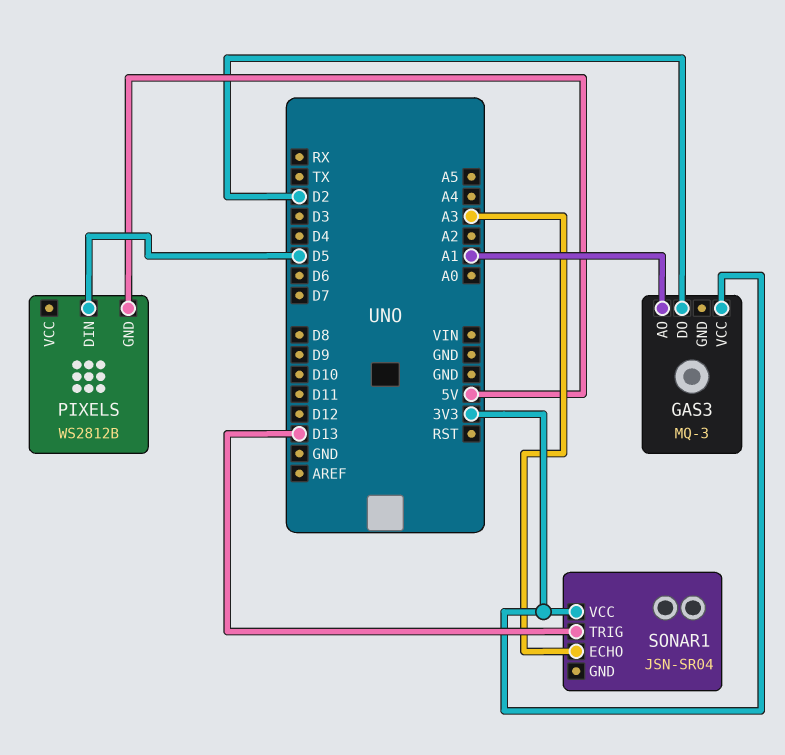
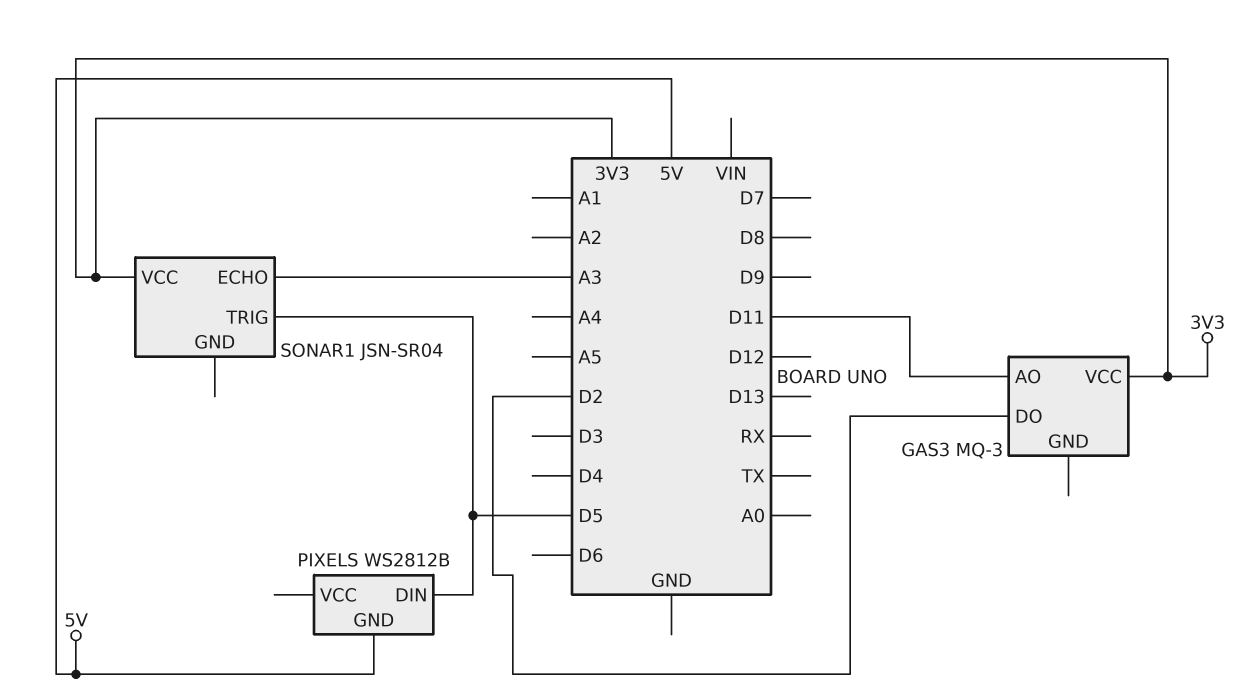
GAS3 pin AO: A1 -> D11
SONAR1 pin TRIG: D13 -> D5

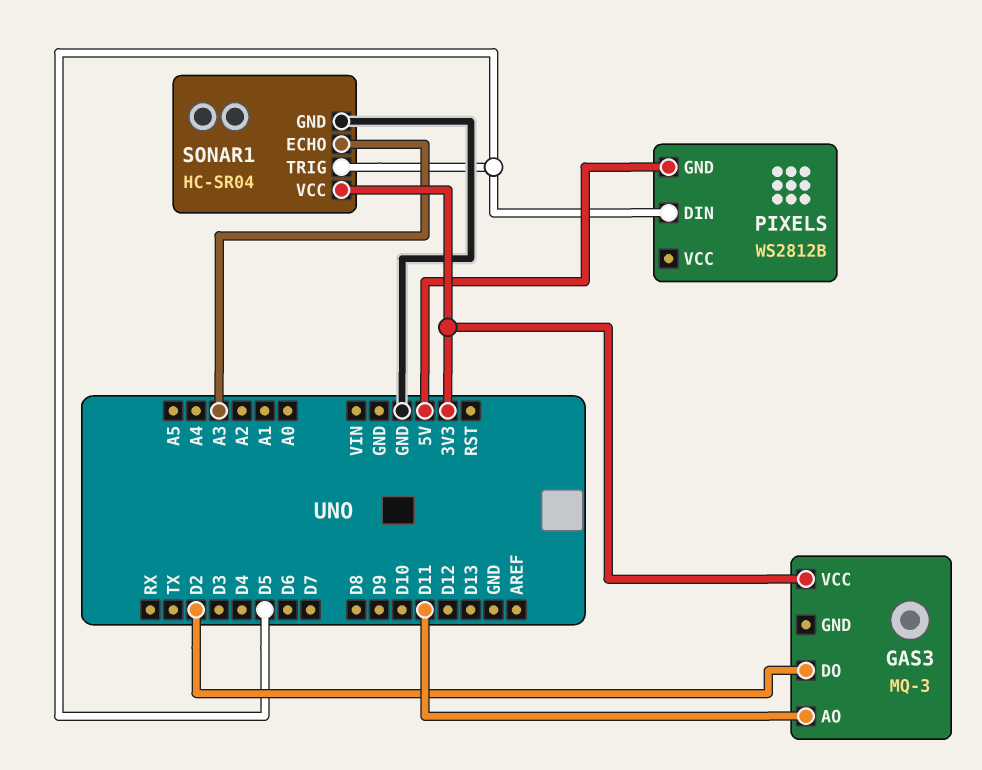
SONAR1: JSN-SR04 -> HC-SR04
SONAR1 pin GND: none -> GND

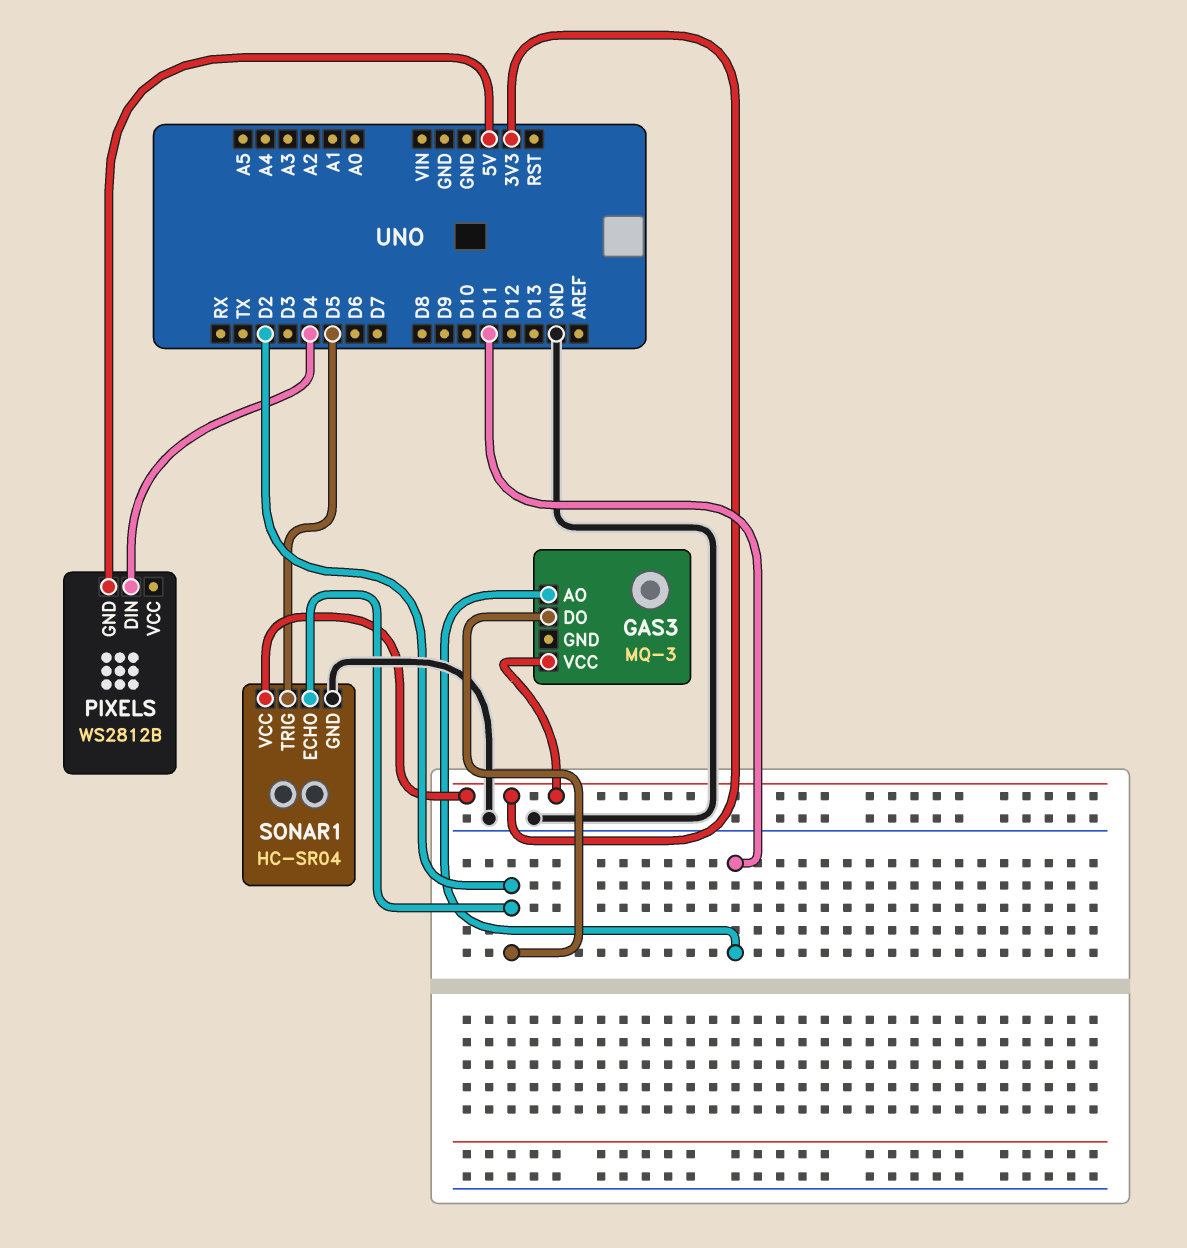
PIXELS pin DIN: D5 -> D4
SONAR1 pin ECHO: A3 -> D2

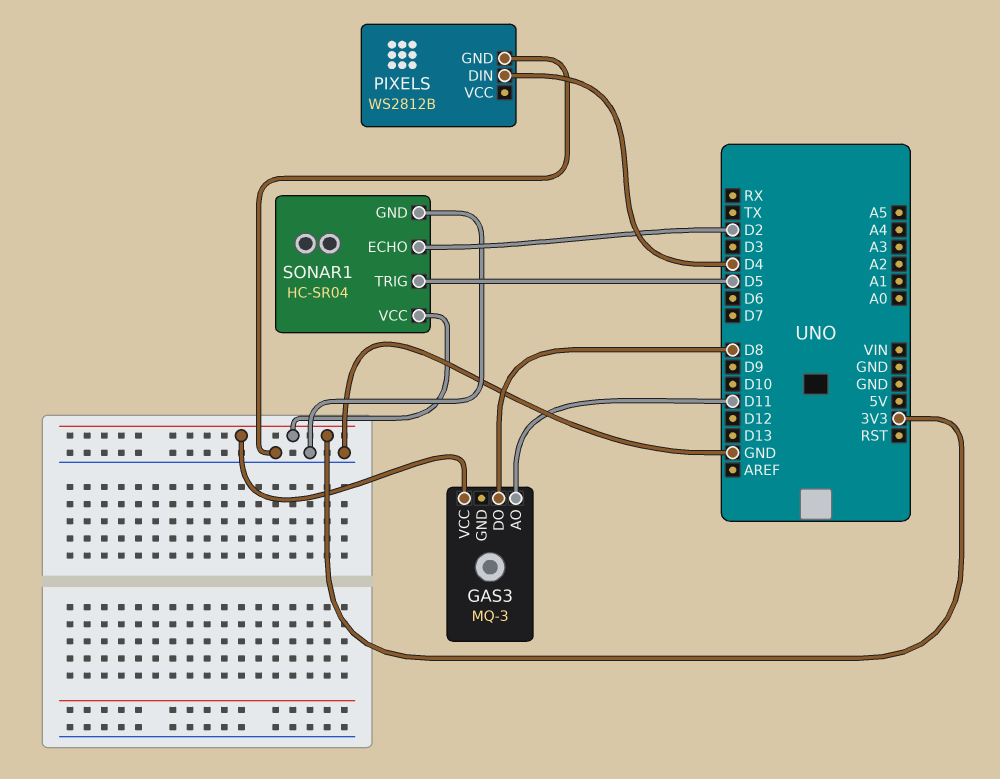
GAS3 pin DO: D2 -> D8
PIXELS pin GND: 5V -> GND

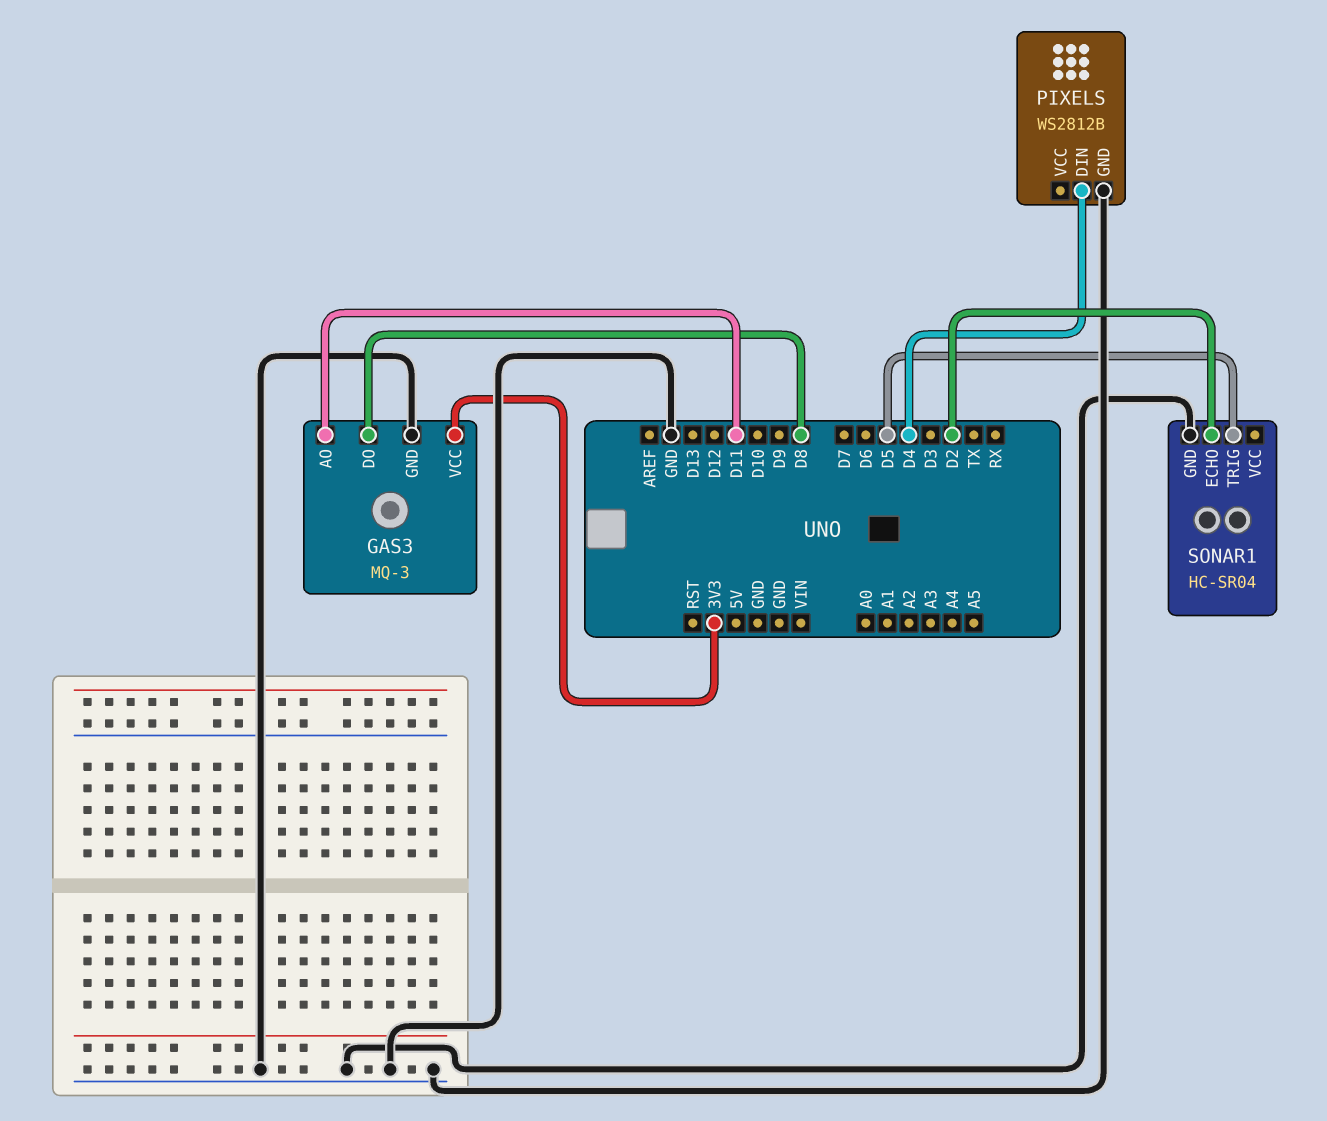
GAS3 pin GND: none -> GND
SONAR1 pin VCC: 3V3 -> none

